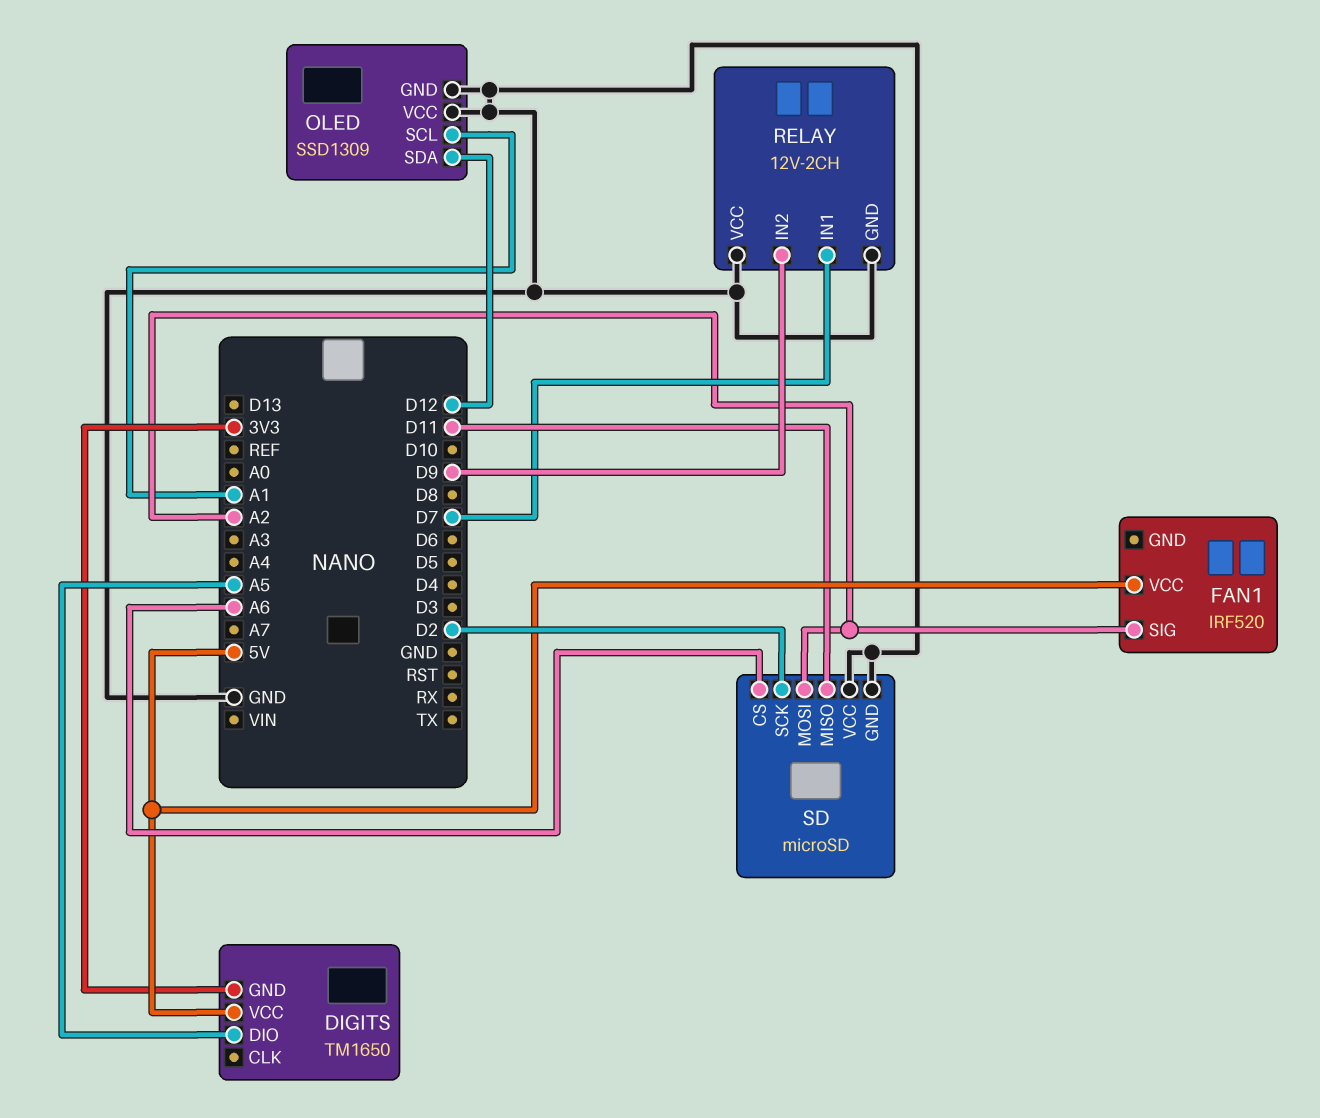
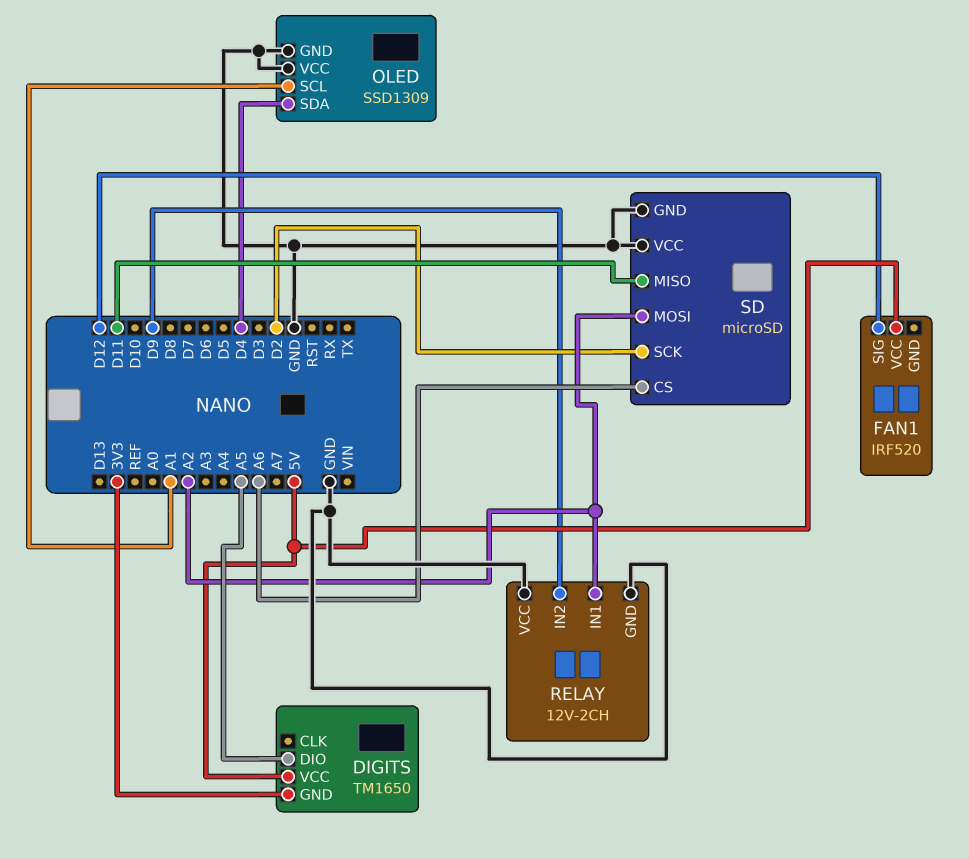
FAN1 pin SIG: A2 -> D12
OLED pin SDA: D12 -> D4
RELAY pin IN1: D7 -> A2

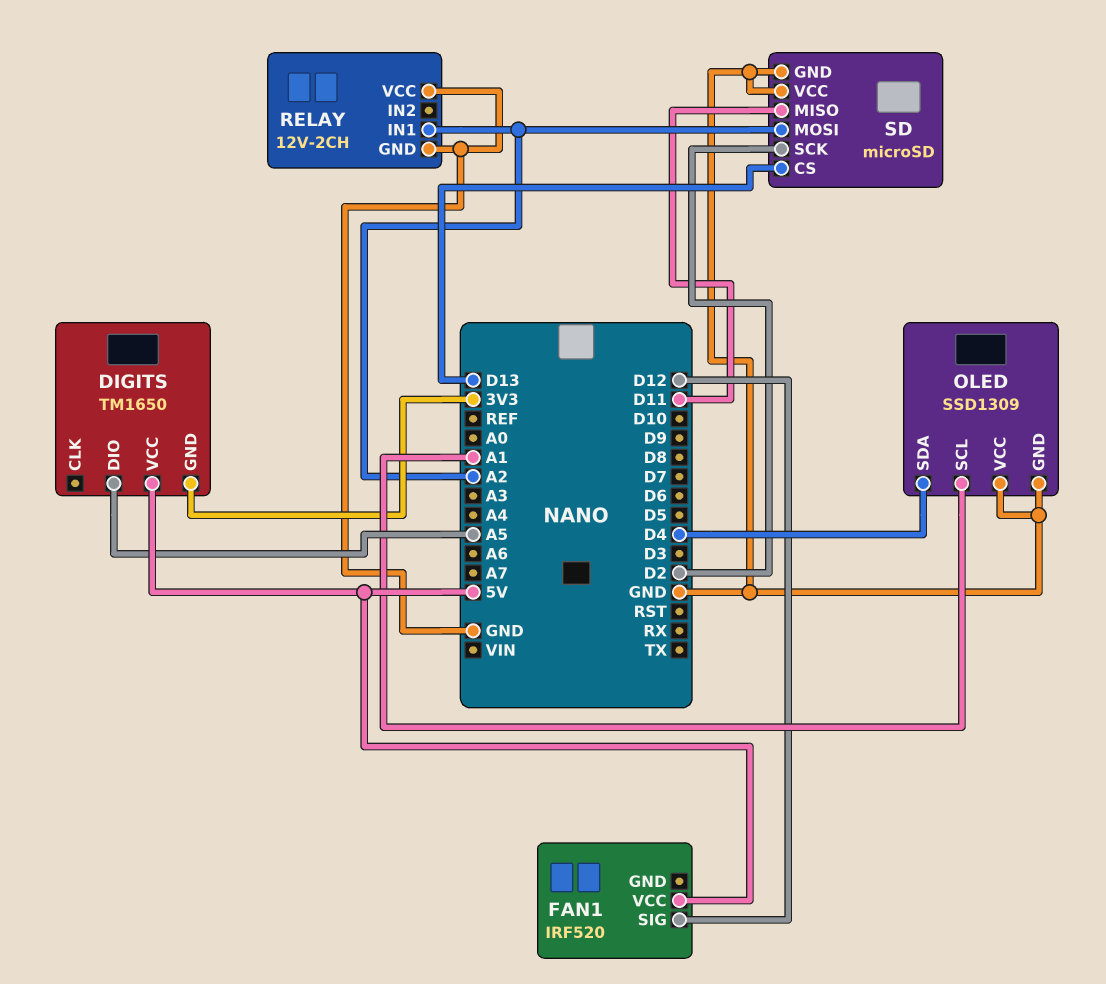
RELAY pin IN2: D9 -> none
SD pin CS: A6 -> D13

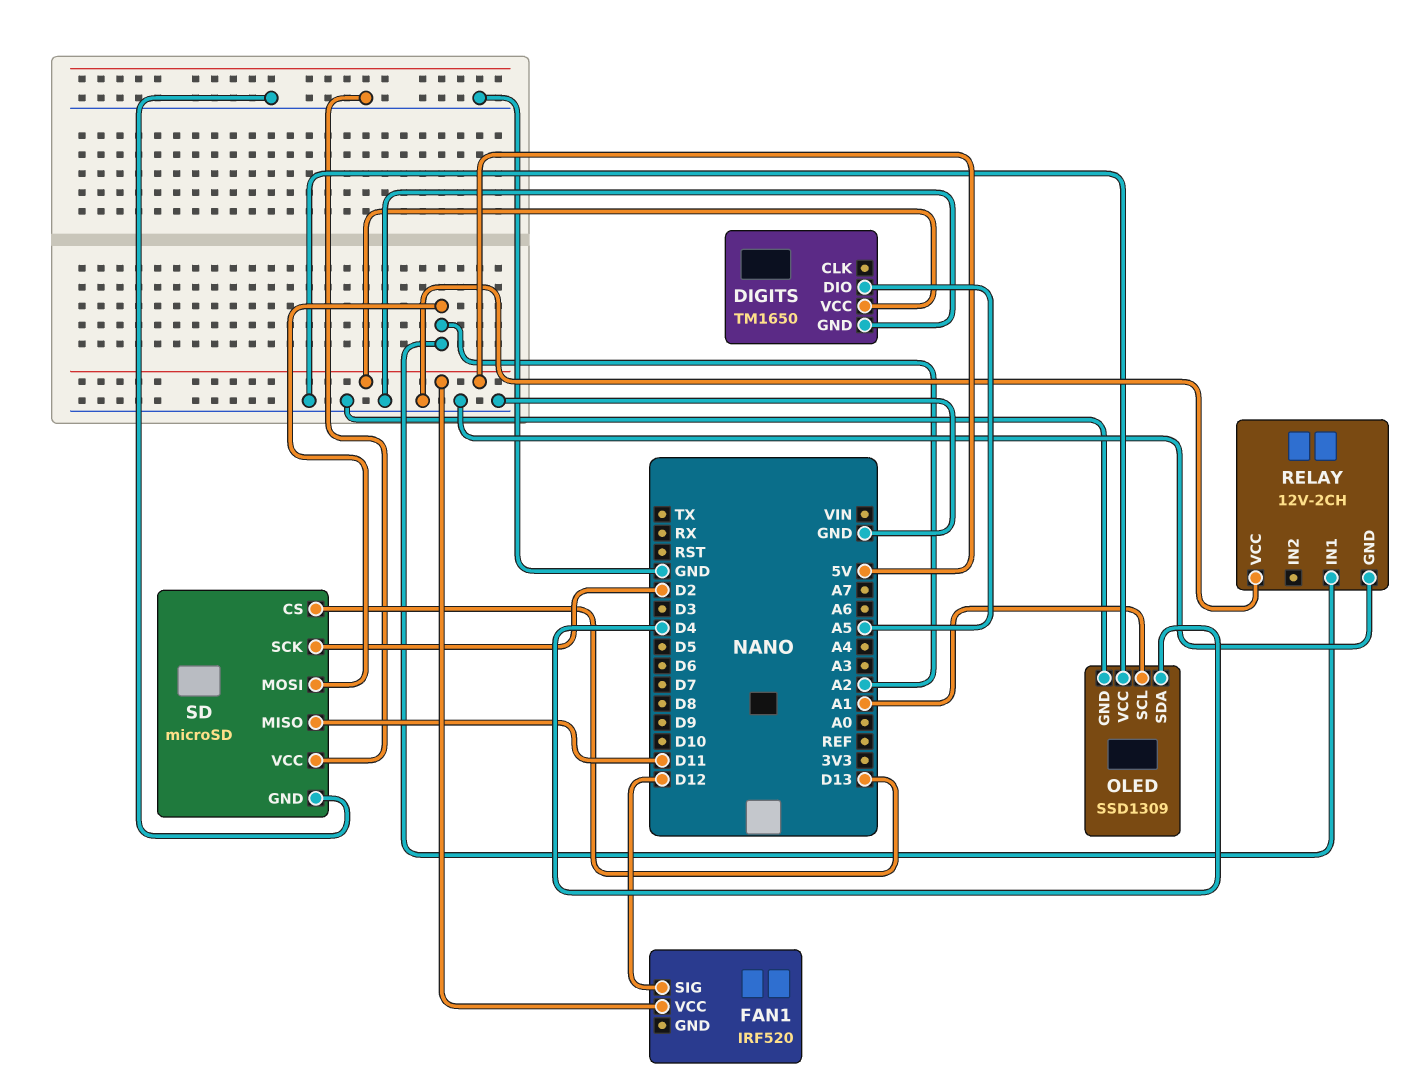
DIGITS pin GND: 3V3 -> GND

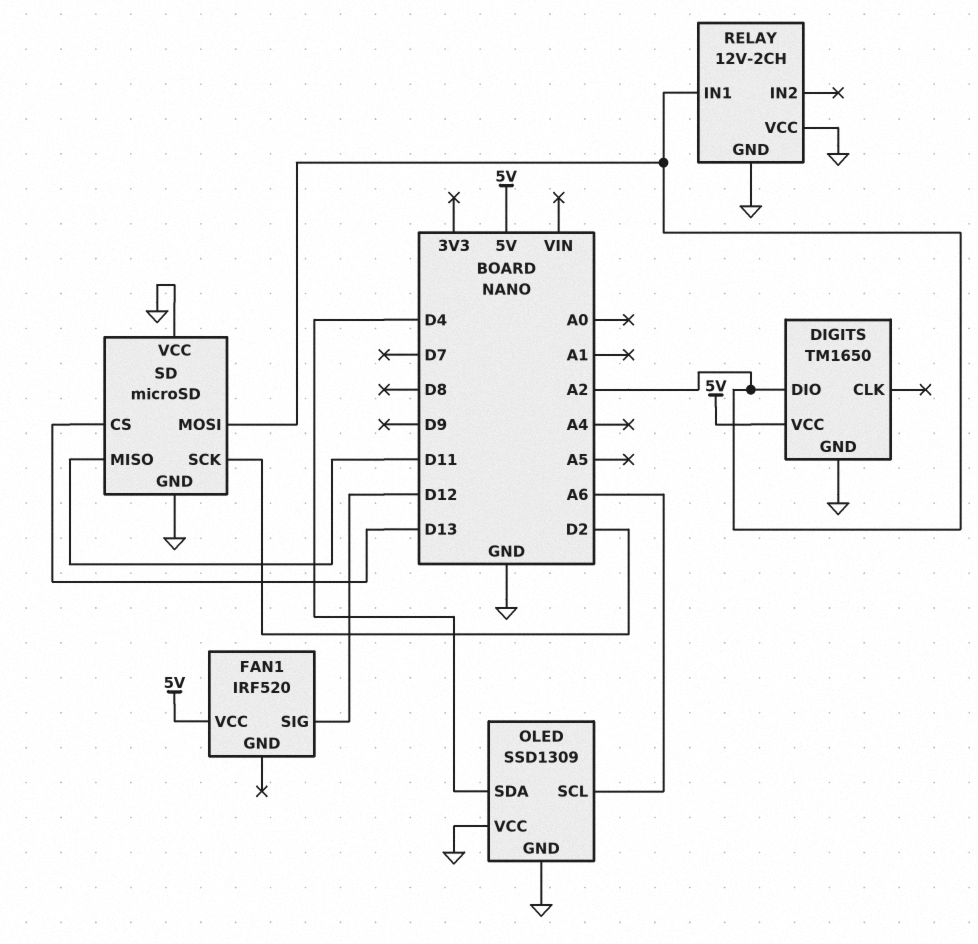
DIGITS pin DIO: A5 -> A2
OLED pin SCL: A1 -> A6

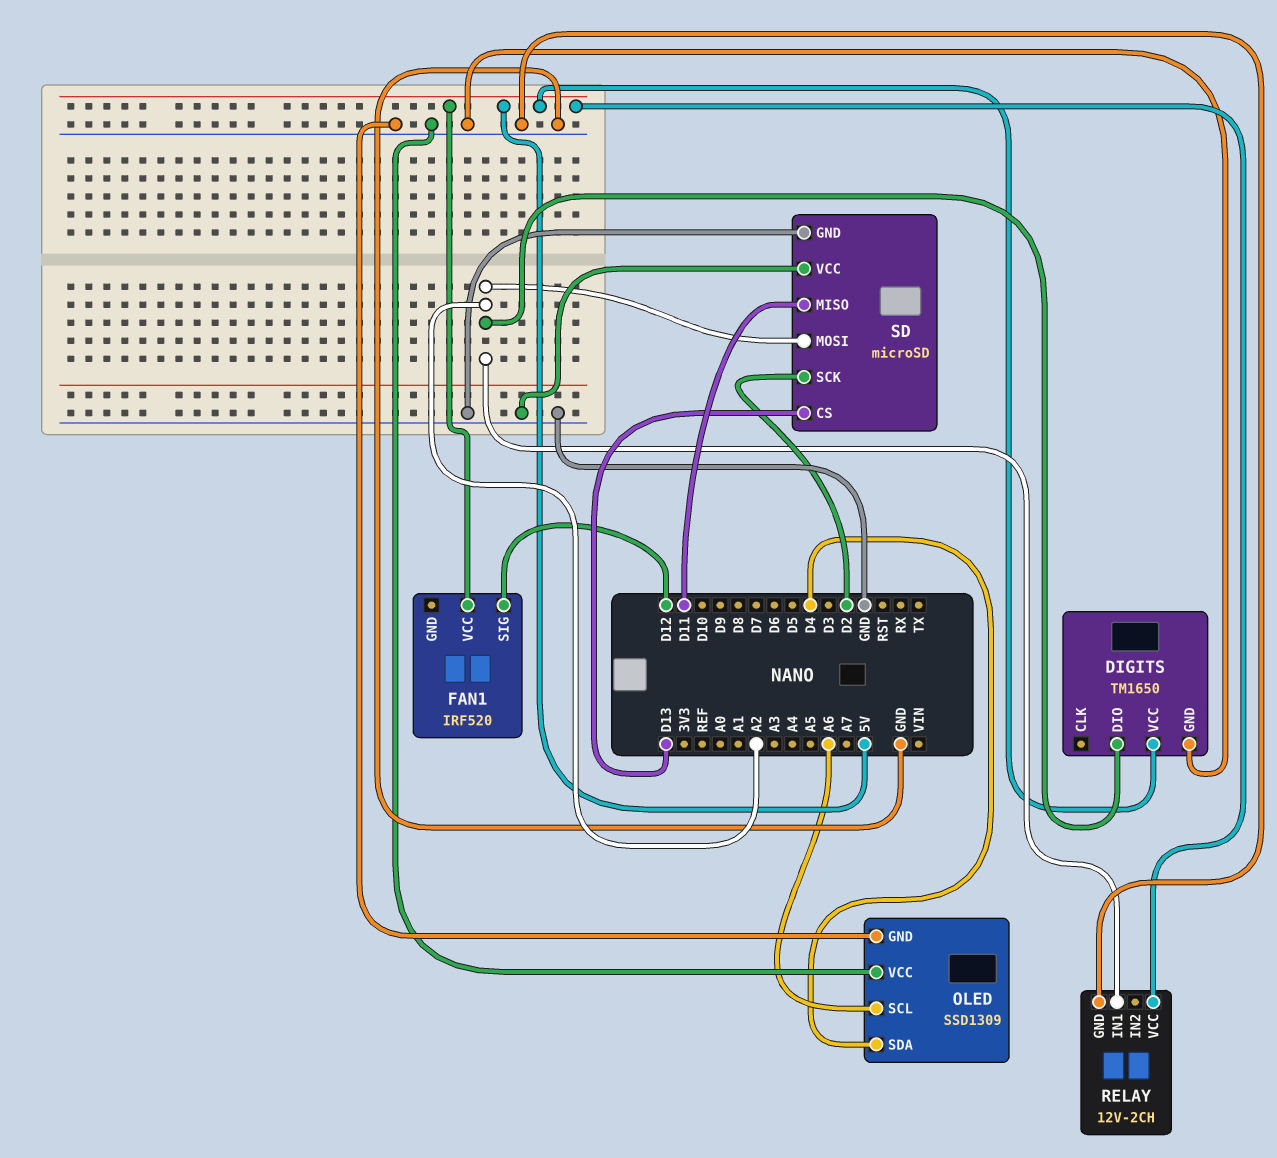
RELAY pin VCC: GND -> 5V

